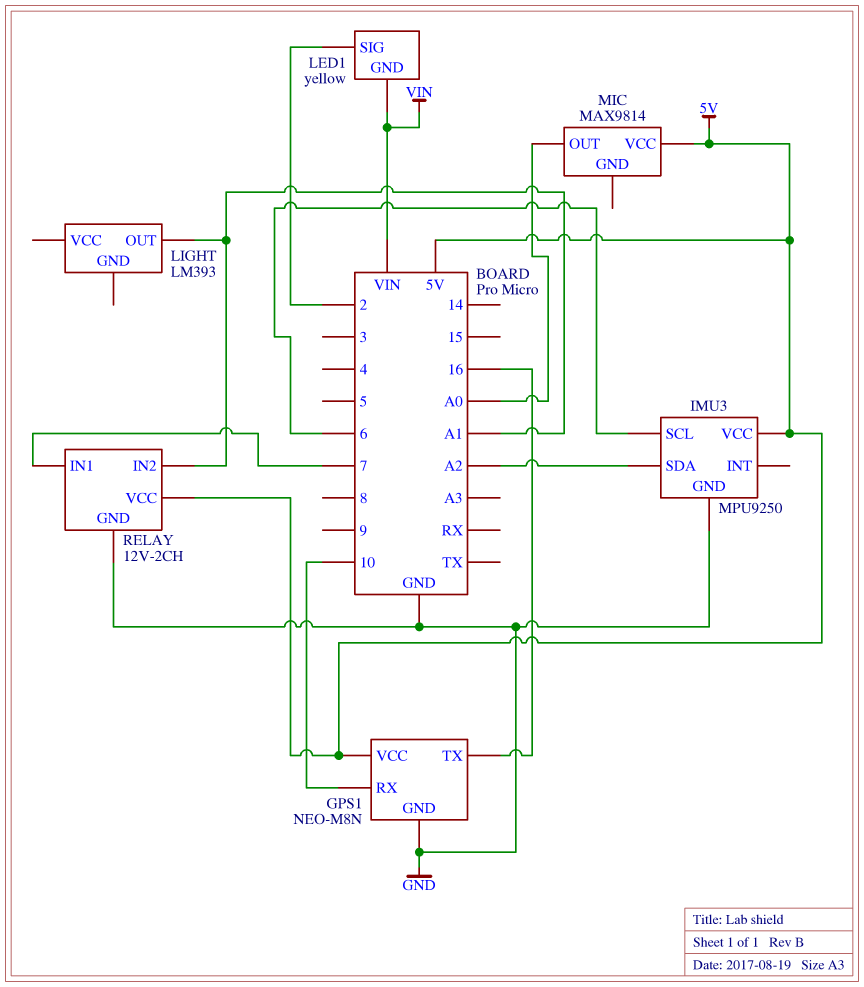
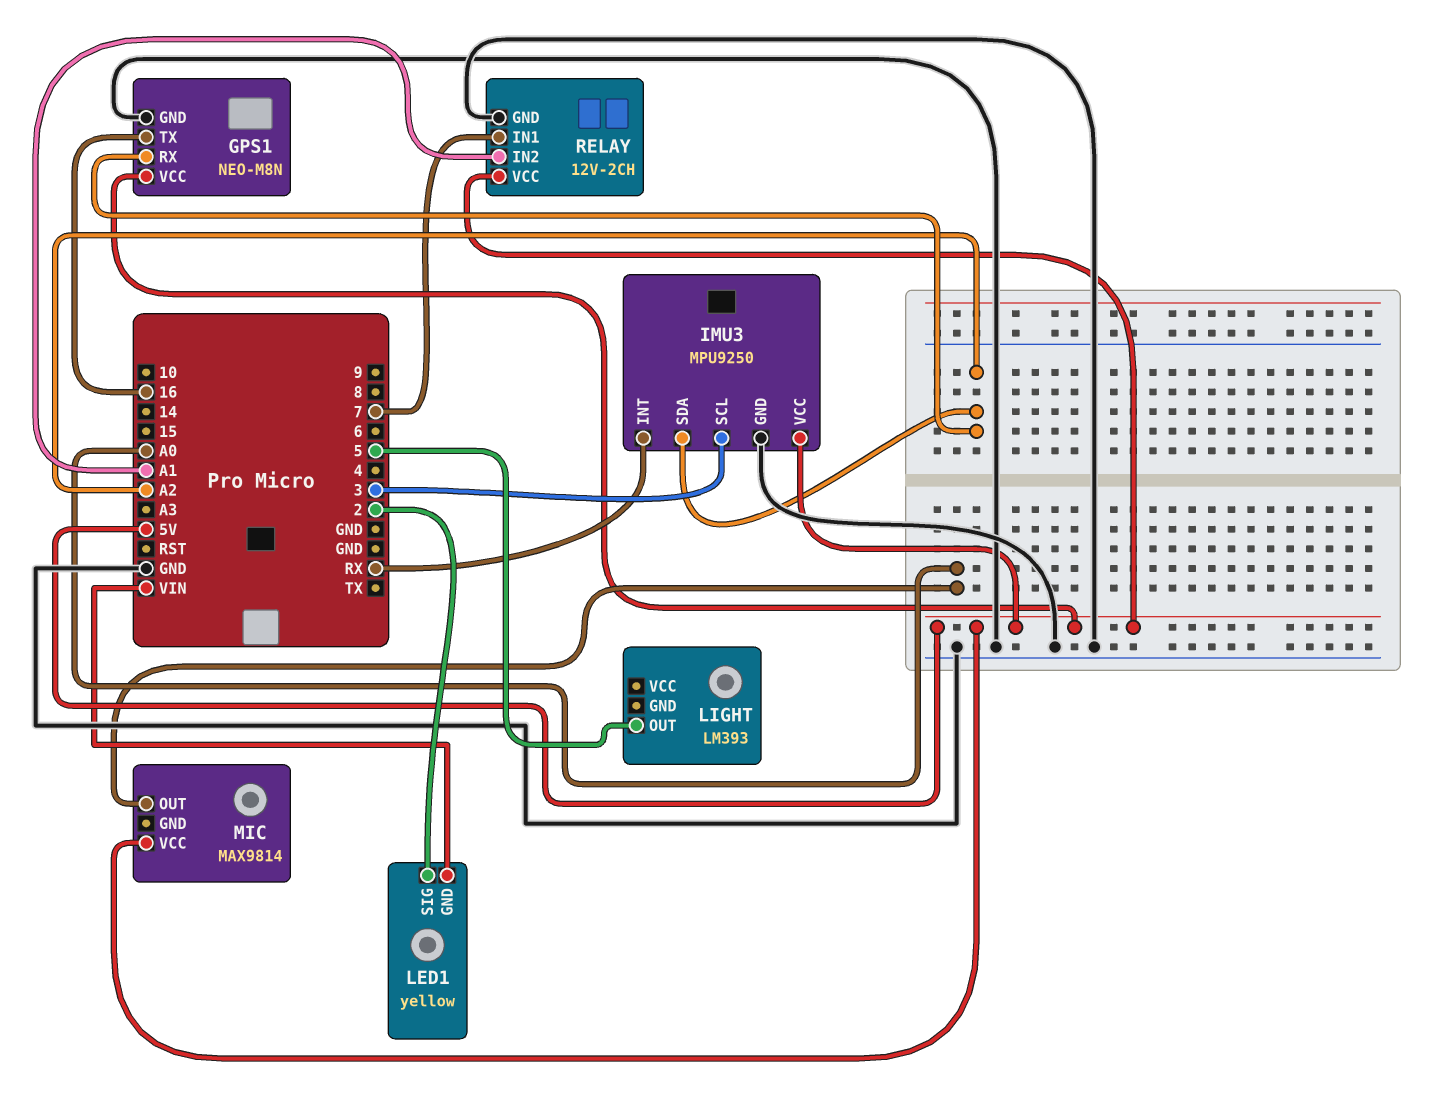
GPS1 pin RX: 10 -> A2
IMU3 pin INT: none -> RX
IMU3 pin SCL: 6 -> 3
LIGHT pin OUT: A1 -> 5

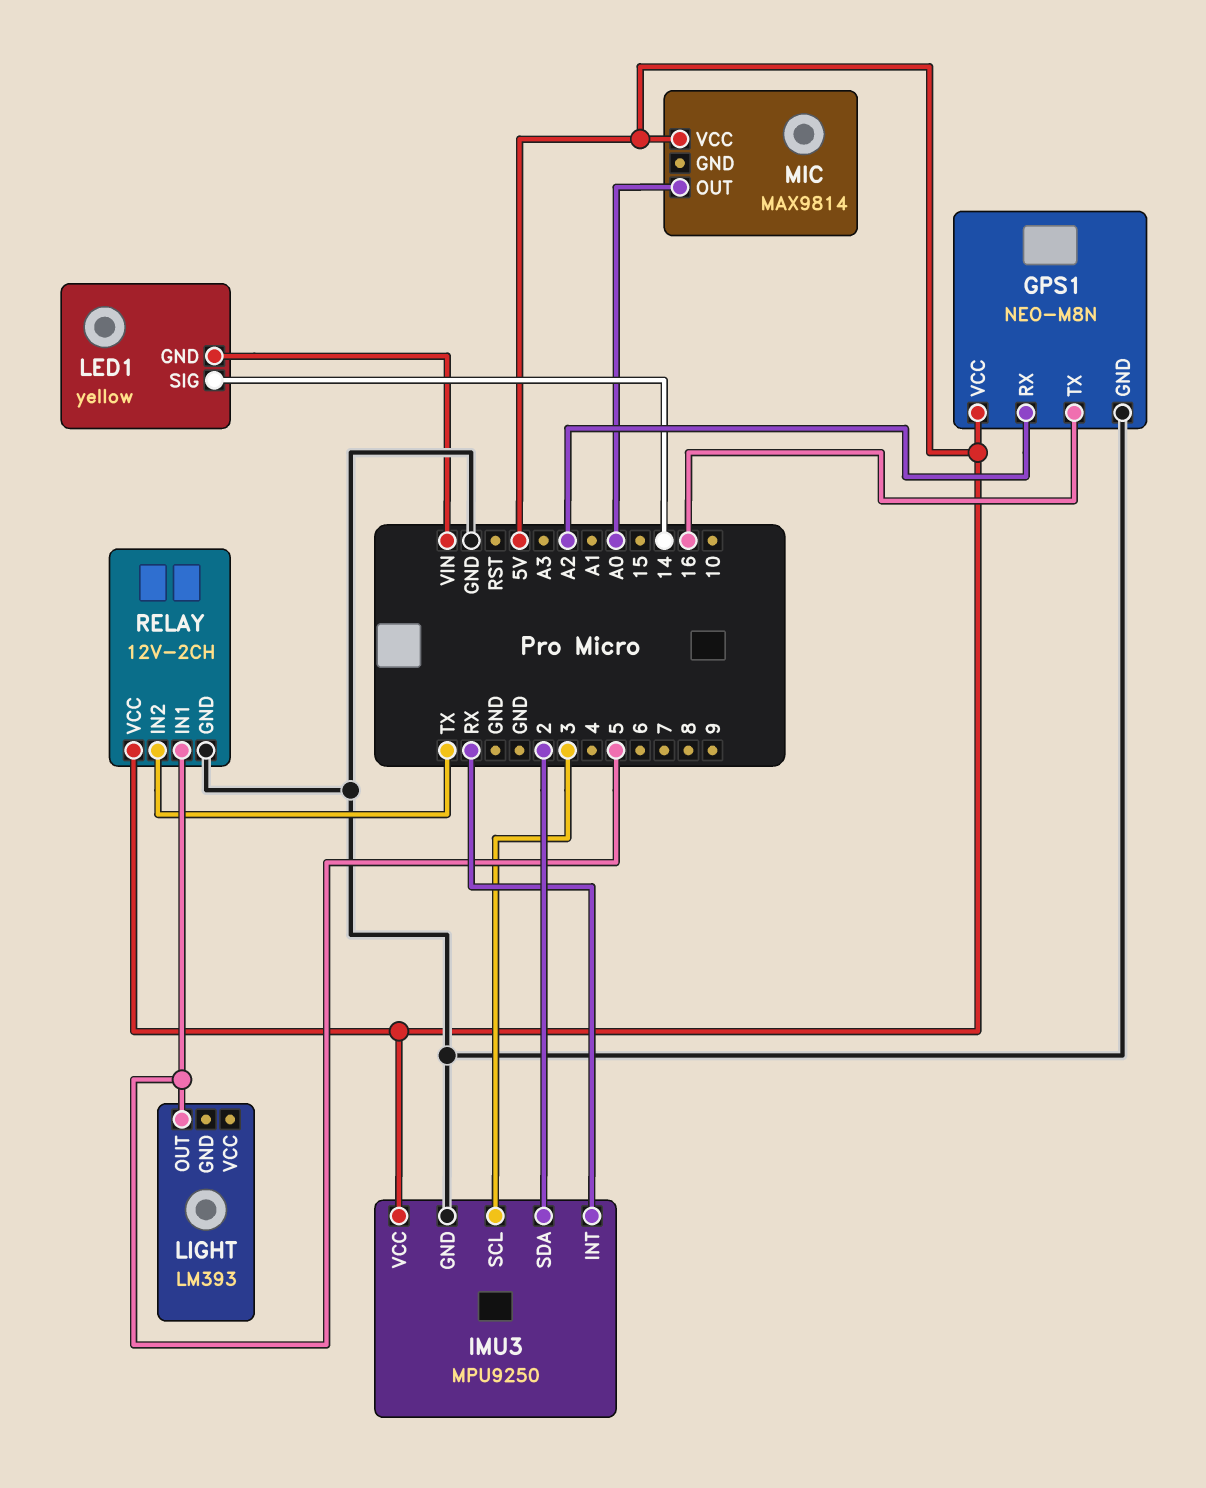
IMU3 pin SDA: A2 -> 2
LED1 pin SIG: 2 -> 14
RELAY pin IN1: 7 -> 5
RELAY pin IN2: A1 -> TX

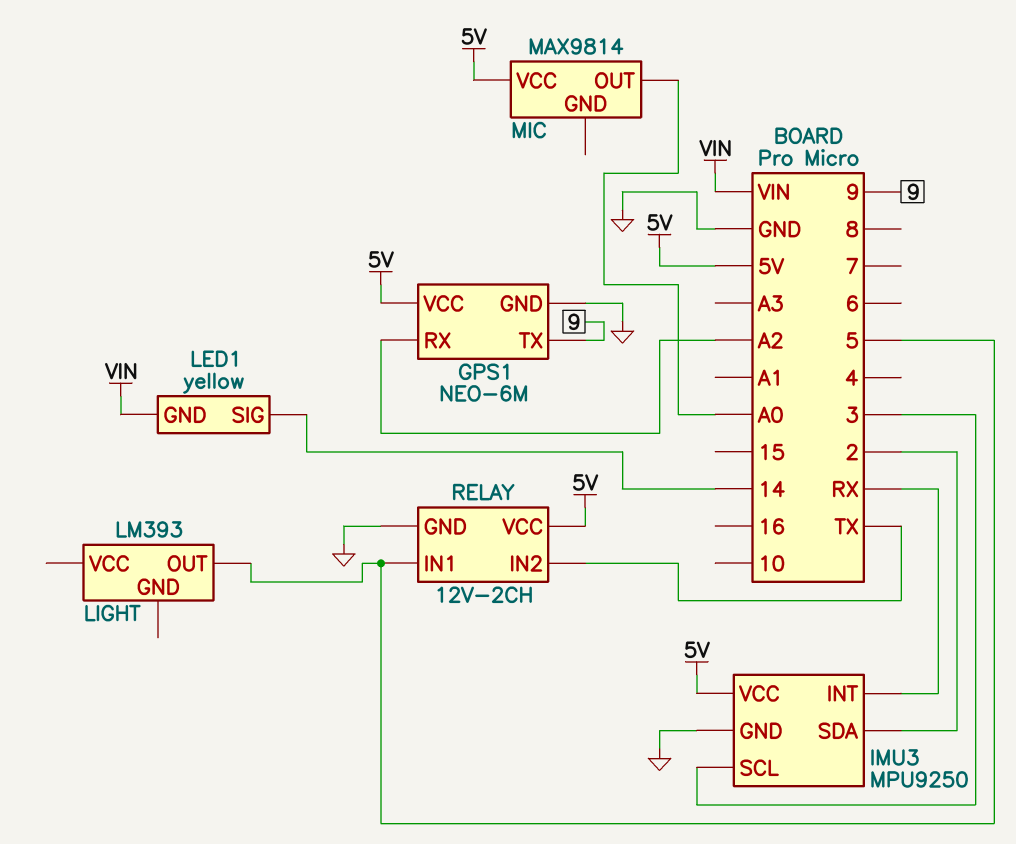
GPS1: NEO-M8N -> NEO-6M
GPS1 pin TX: 16 -> 9

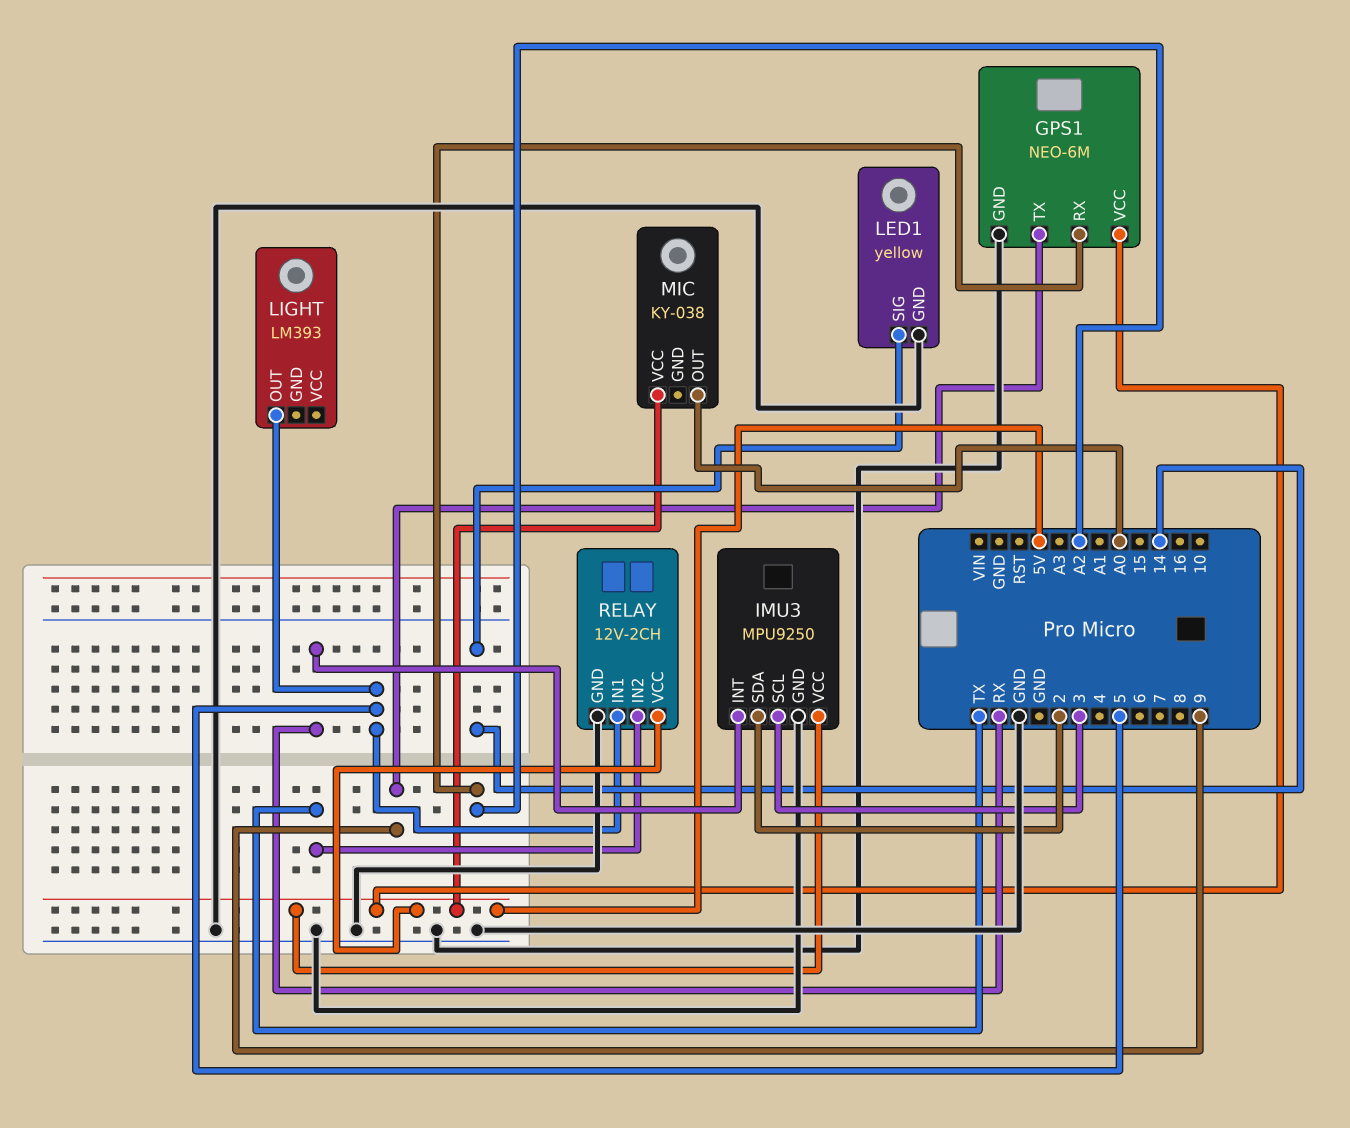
LED1 pin GND: VIN -> GND
MIC: MAX9814 -> KY-038

